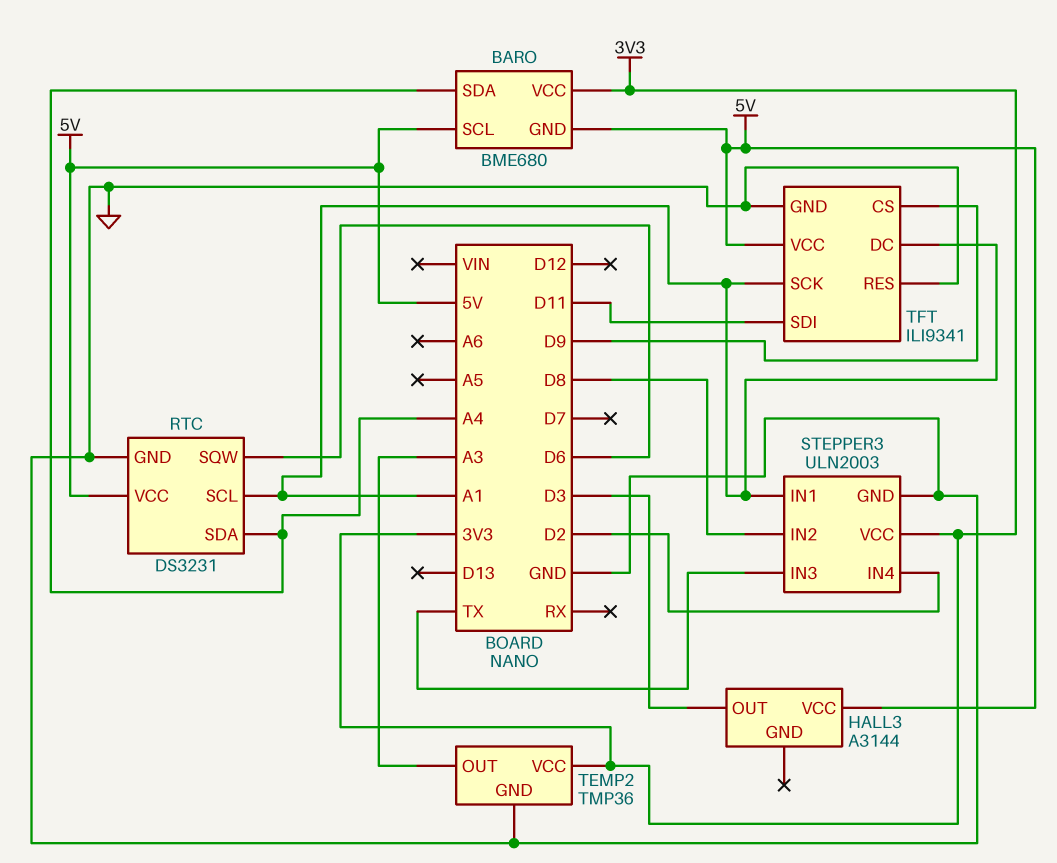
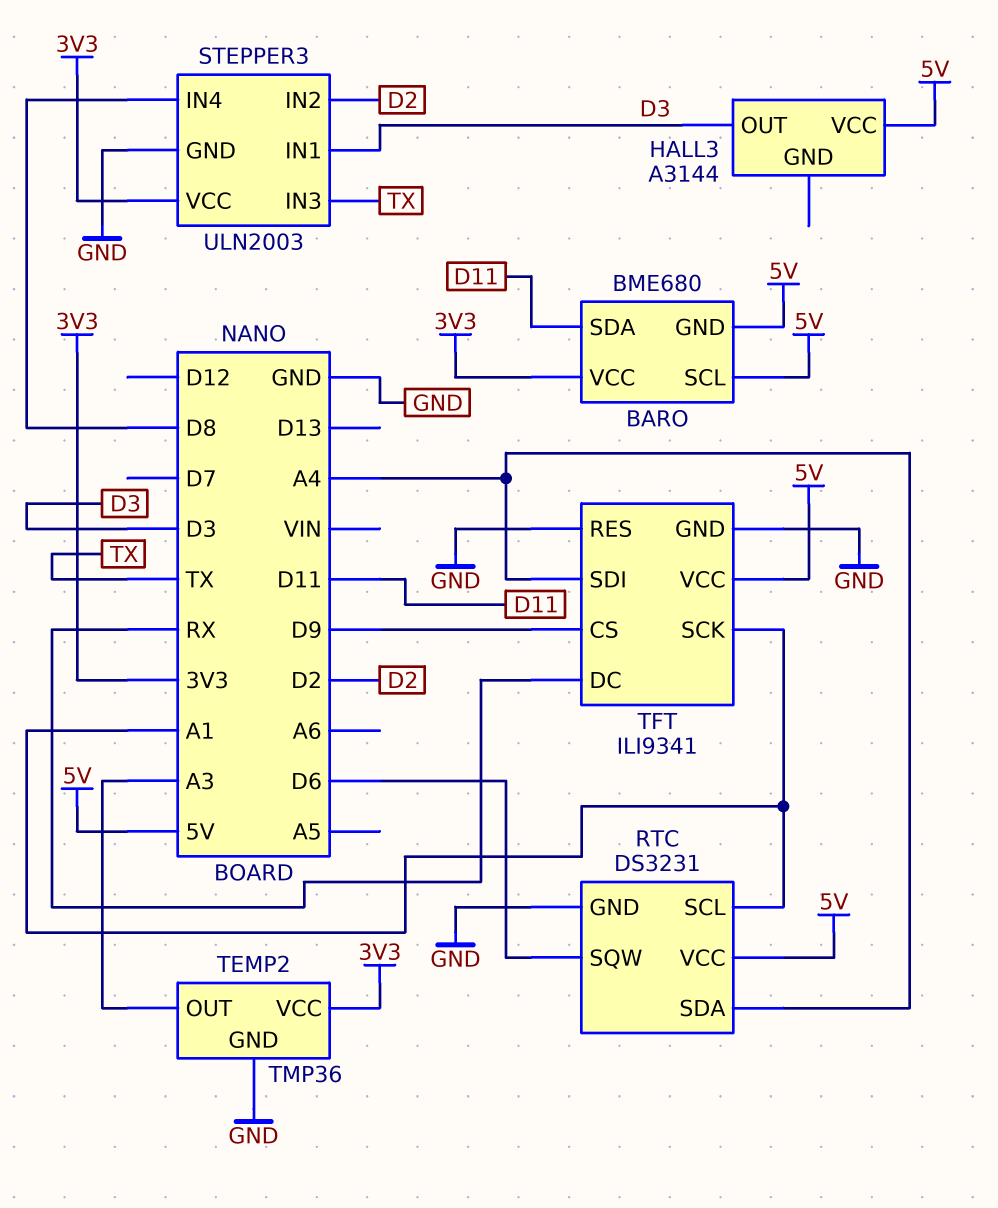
BARO pin SDA: A4 -> D11
STEPPER3 pin IN1: A1 -> D3
STEPPER3 pin IN2: D8 -> D2
STEPPER3 pin IN4: D2 -> D8
TFT pin DC: A1 -> RX
TFT pin SDI: D11 -> A4

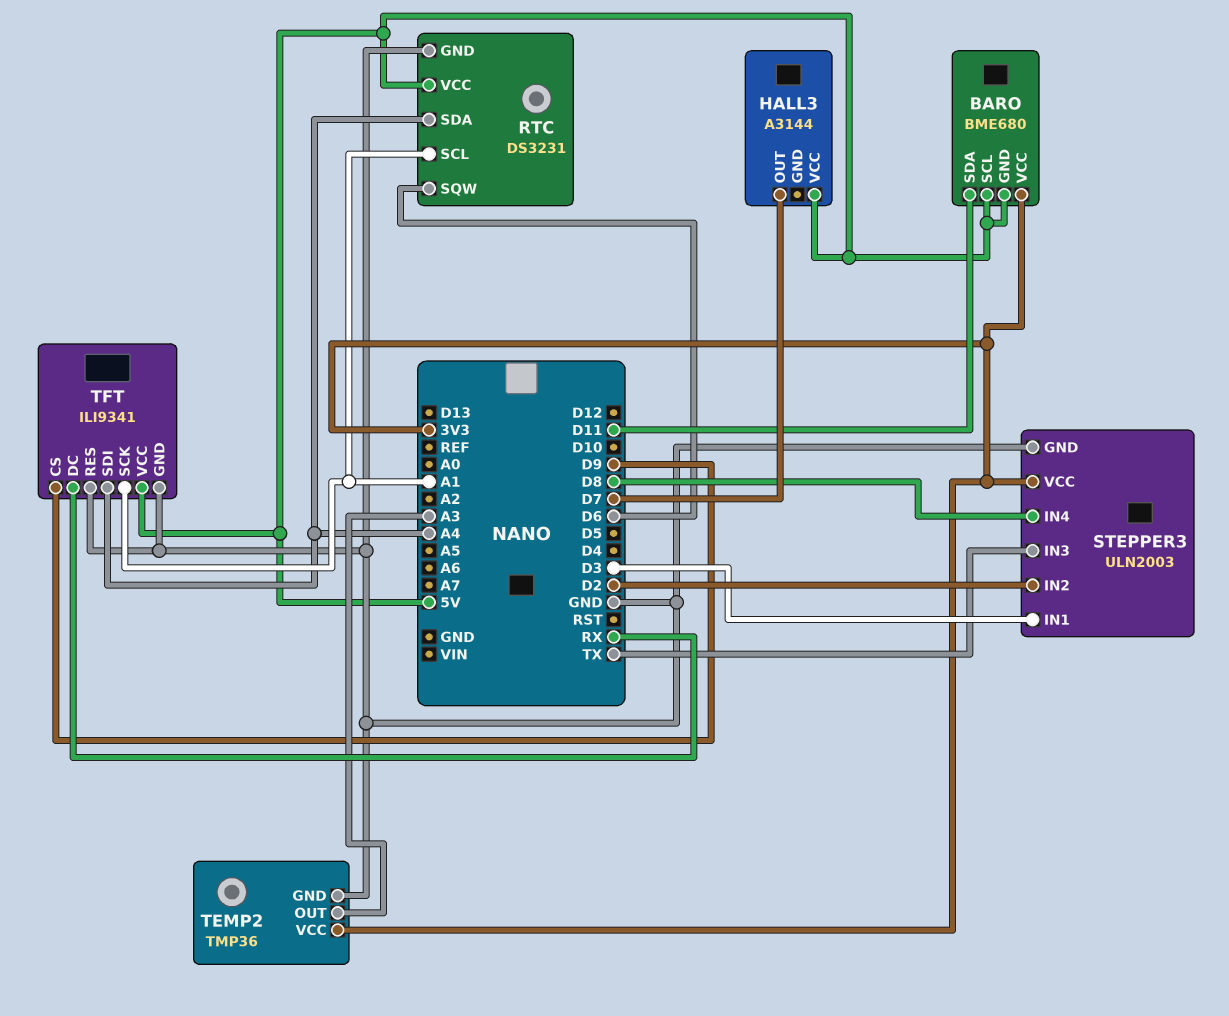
HALL3 pin OUT: D3 -> D7

